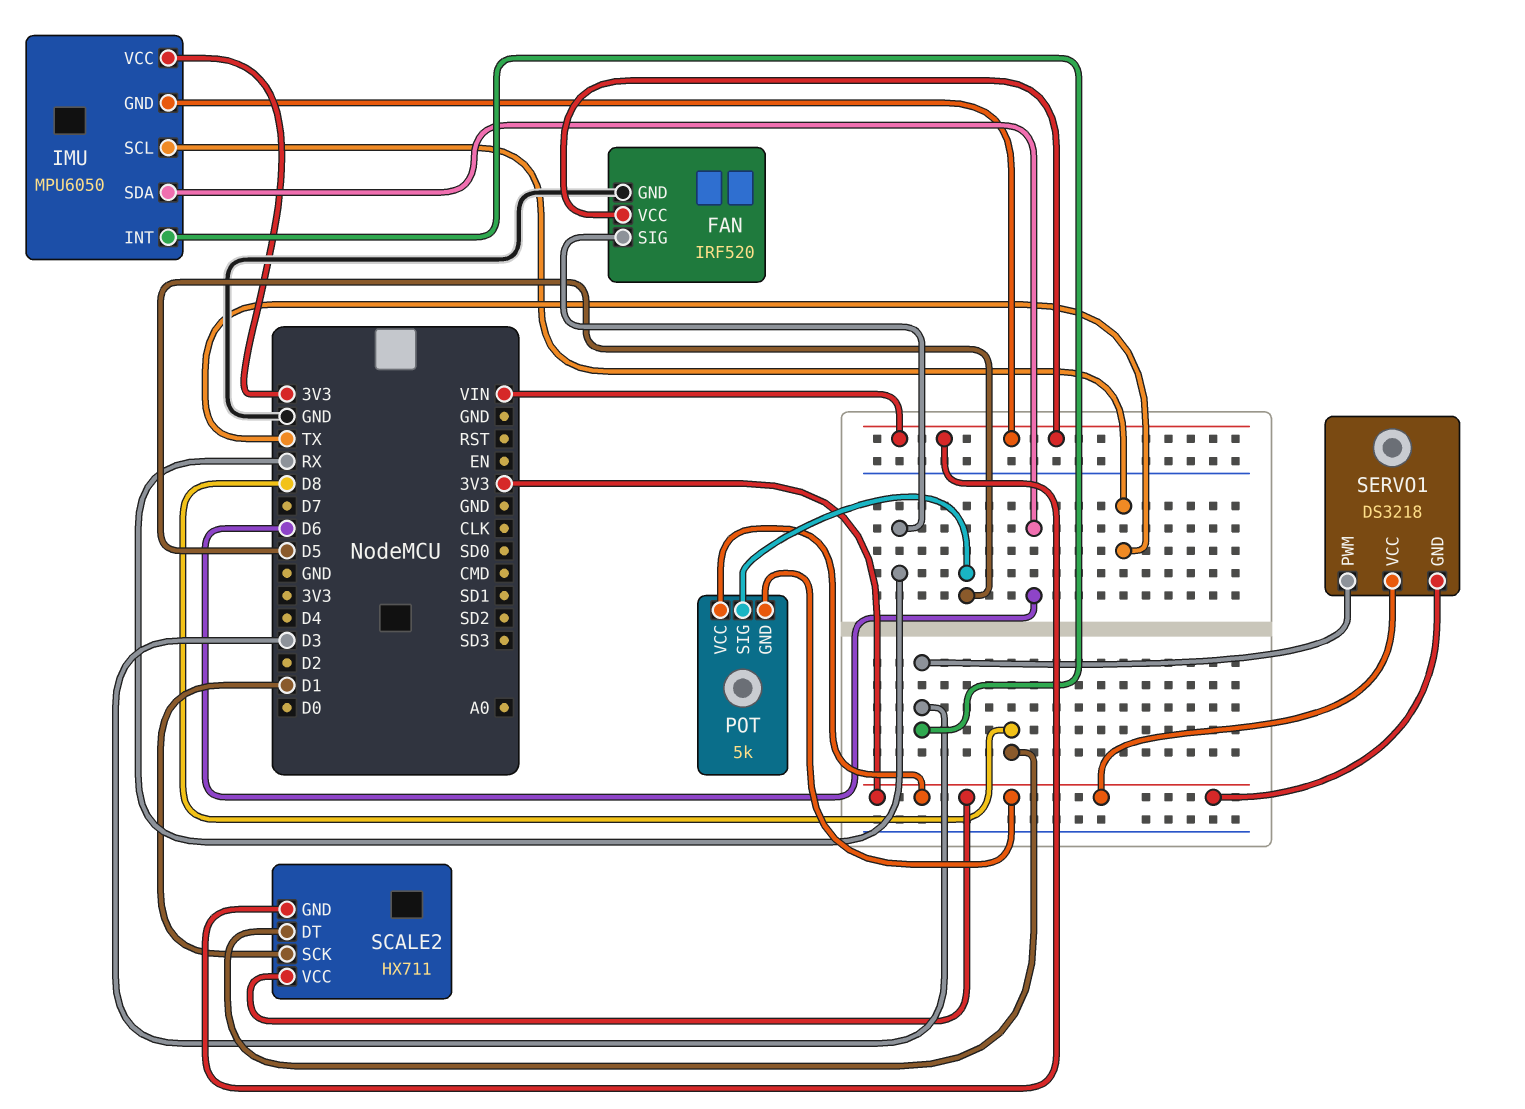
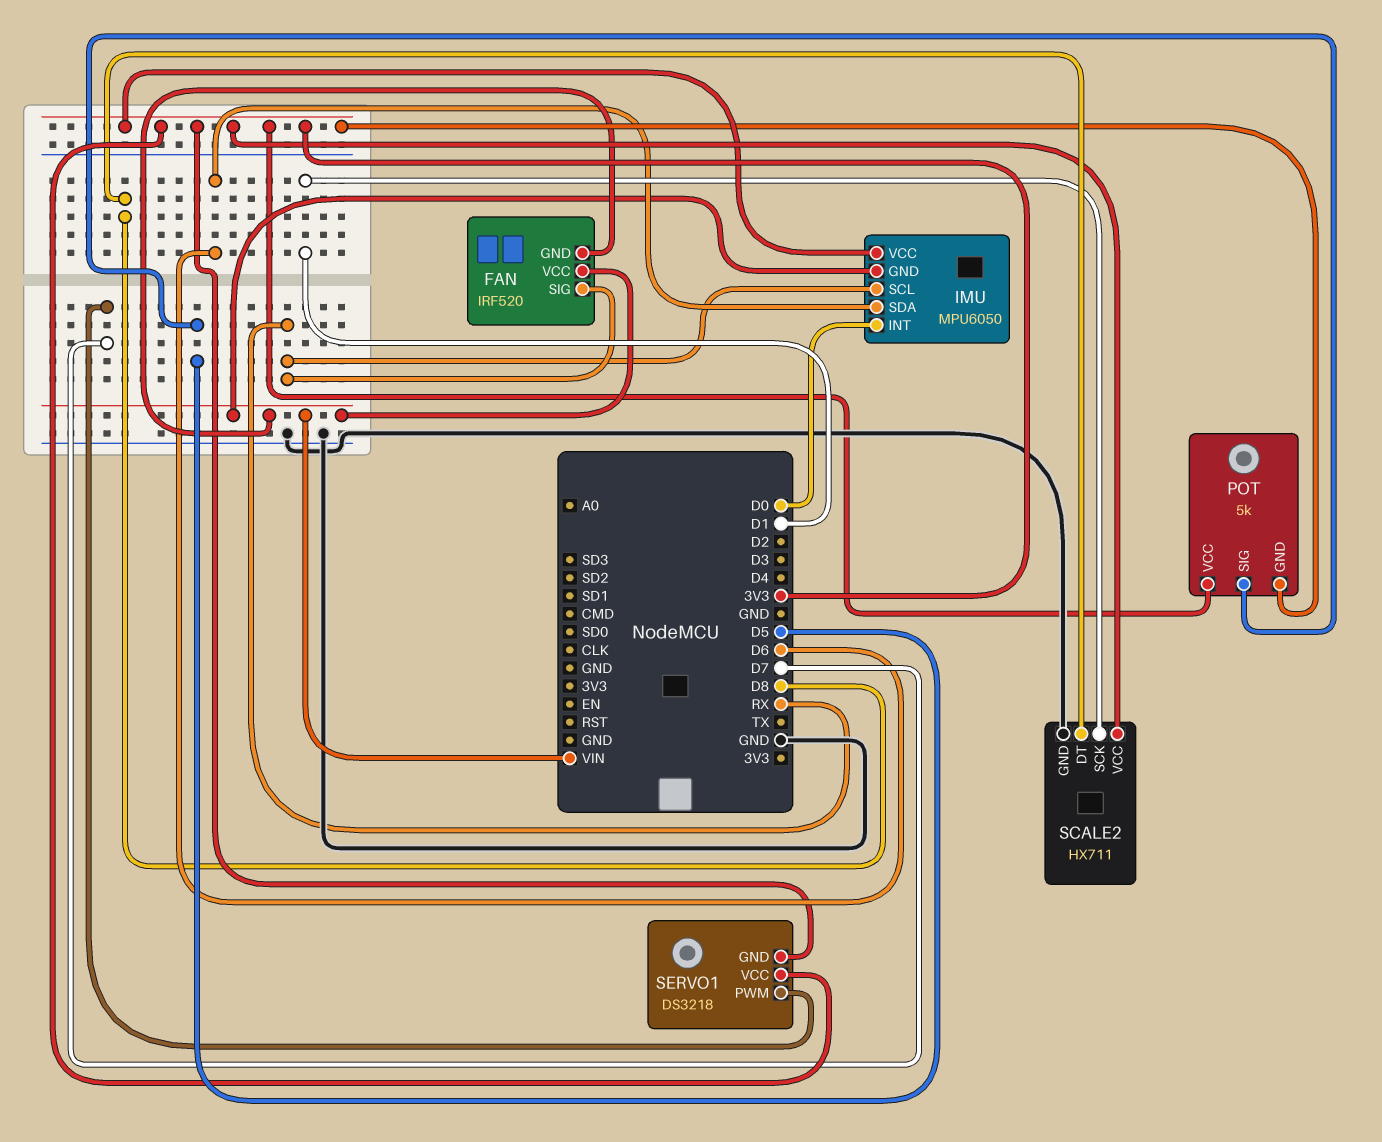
FAN pin GND: GND -> VIN
IMU pin INT: D3 -> D0
IMU pin SCL: TX -> RX
SCALE2 pin GND: VIN -> GND
SERVO1 pin PWM: D3 -> D7

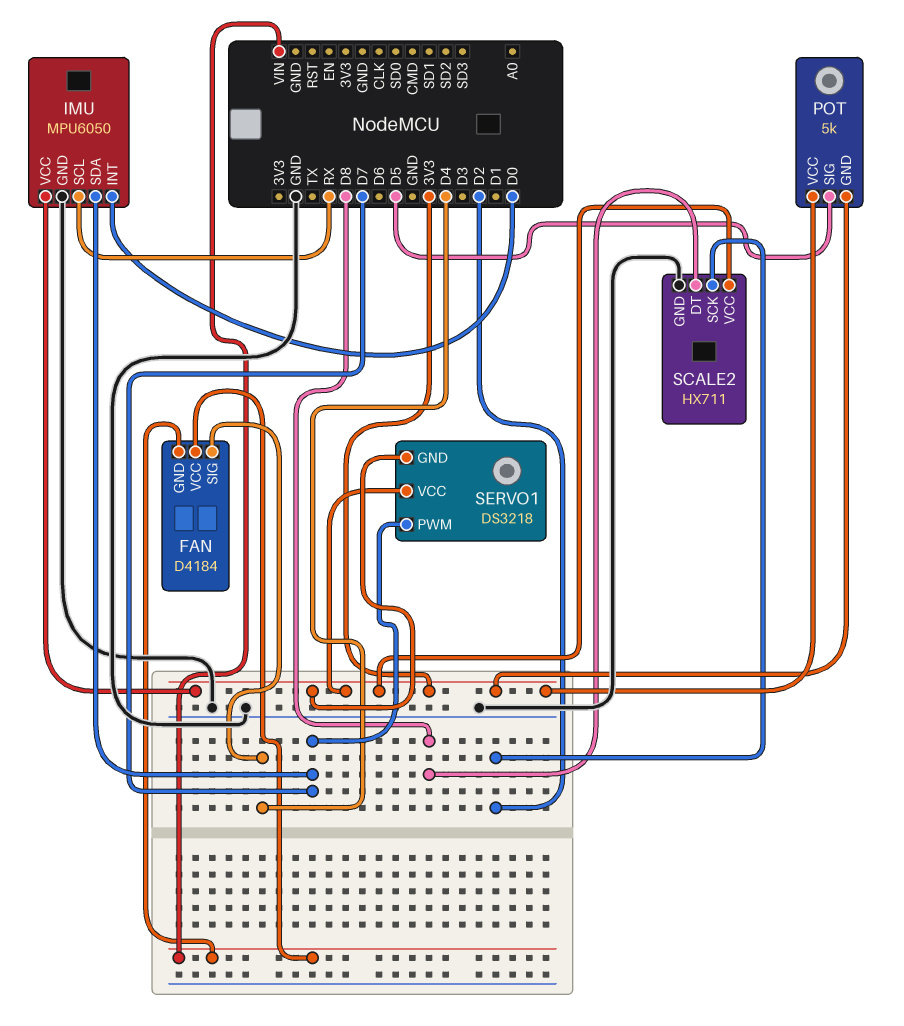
FAN: IRF520 -> D4184
FAN pin SIG: RX -> D4
IMU pin GND: VIN -> GND
IMU pin SDA: D6 -> D7
SCALE2 pin SCK: D1 -> D2

